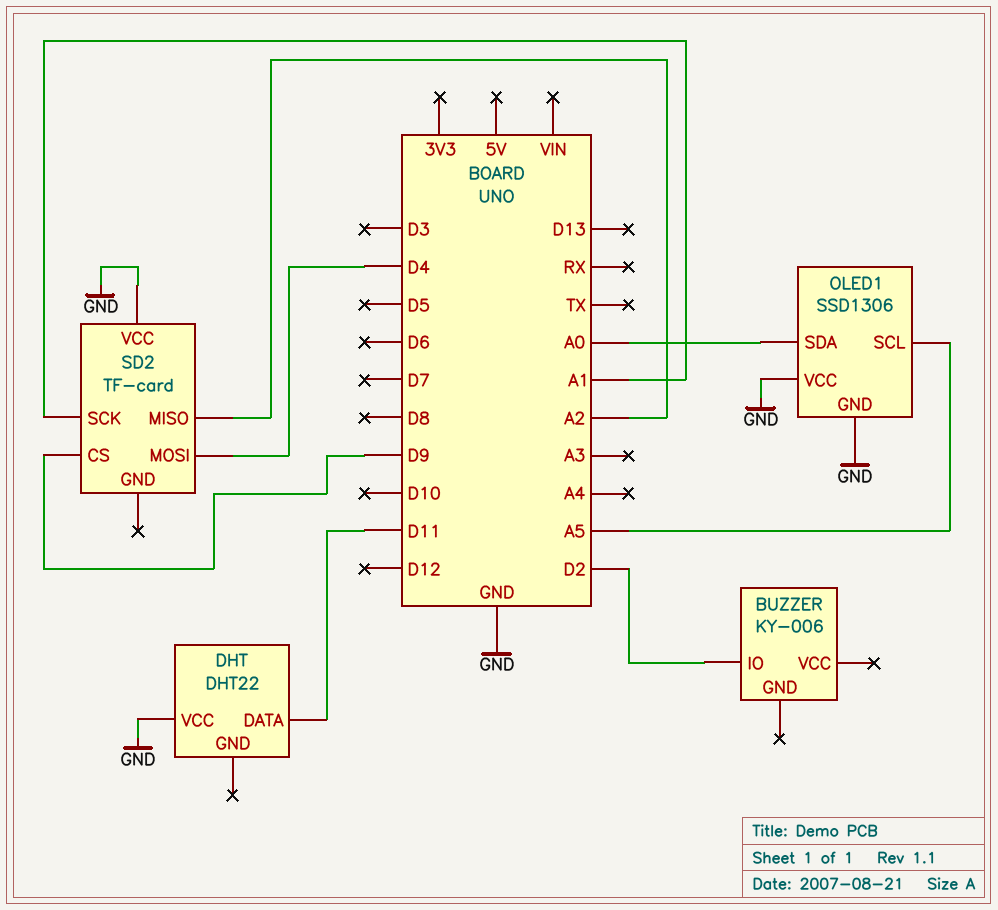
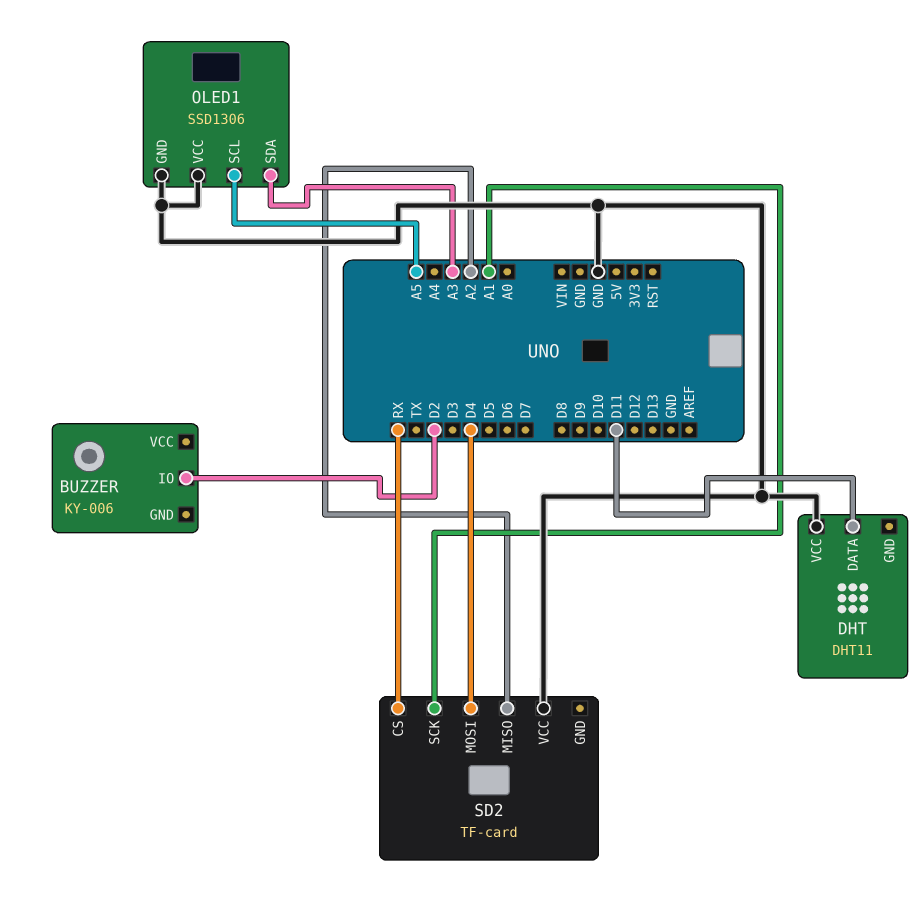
DHT: DHT22 -> DHT11
OLED1 pin SDA: A0 -> A3
SD2 pin CS: D9 -> RX

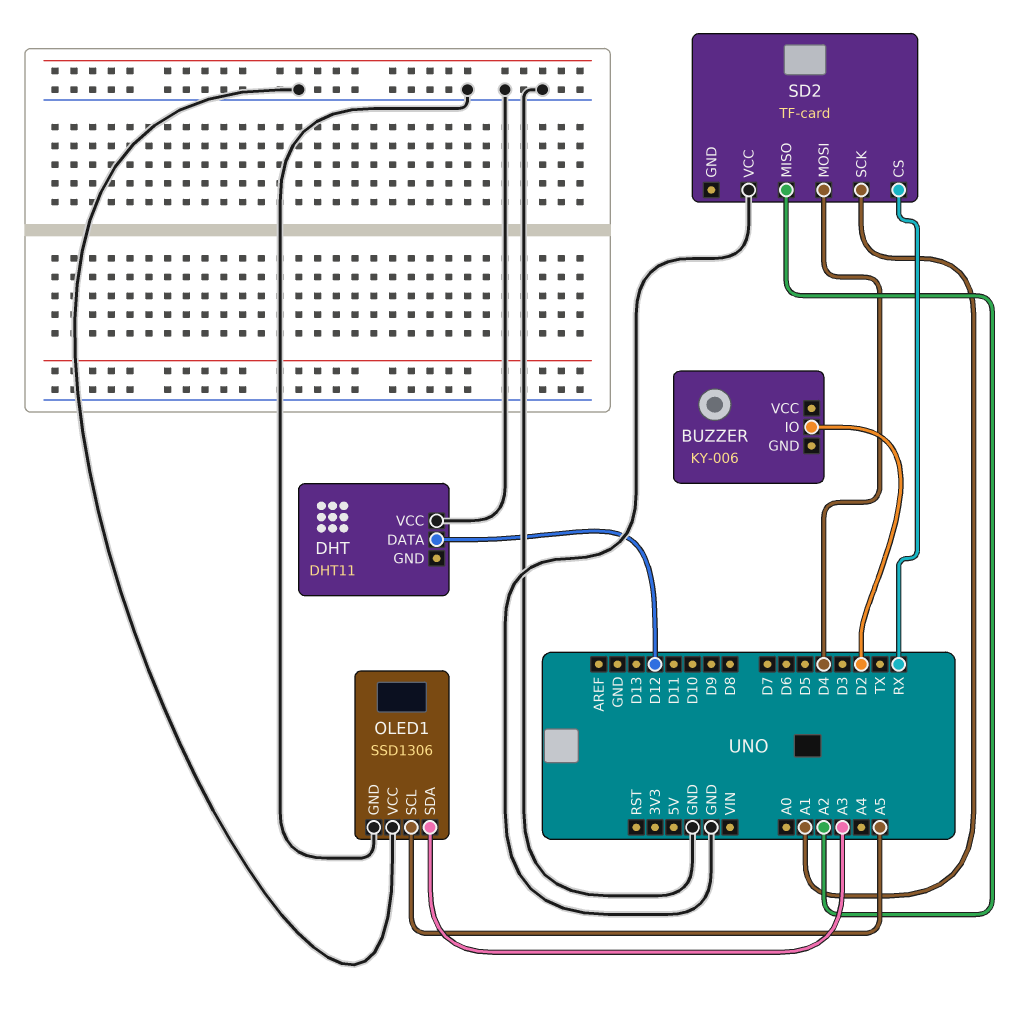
DHT pin DATA: D11 -> D12

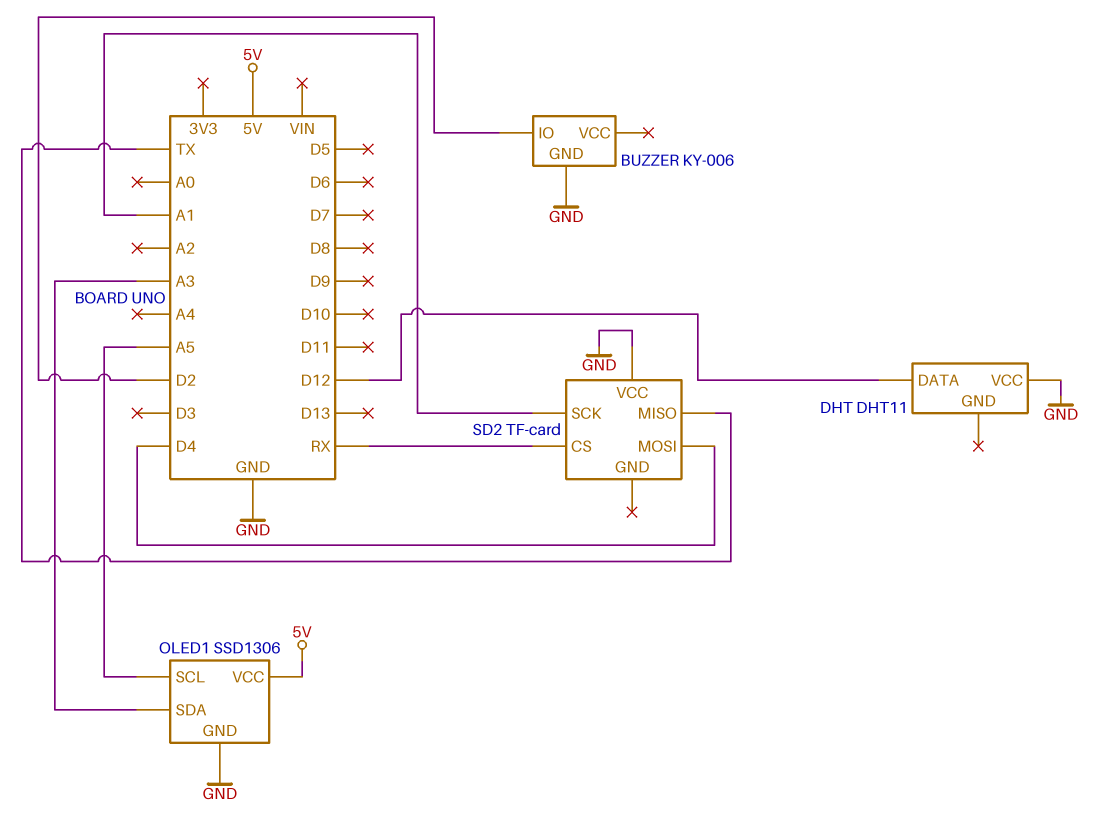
BUZZER pin GND: none -> GND
OLED1 pin VCC: GND -> 5V
SD2 pin MISO: A2 -> TX

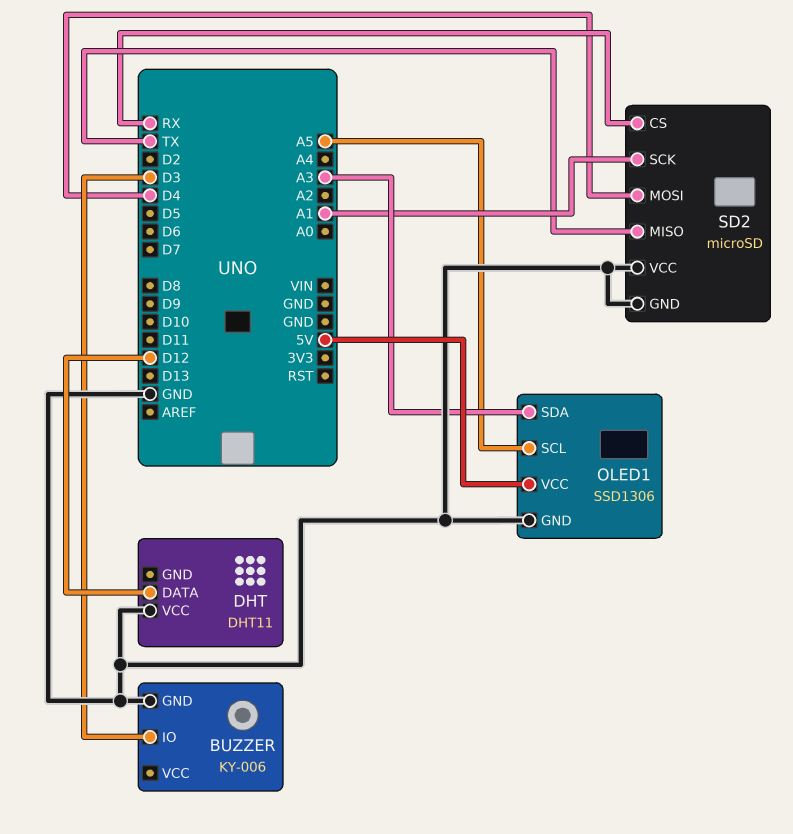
BUZZER pin IO: D2 -> D3
SD2: TF-card -> microSD
SD2 pin GND: none -> GND

